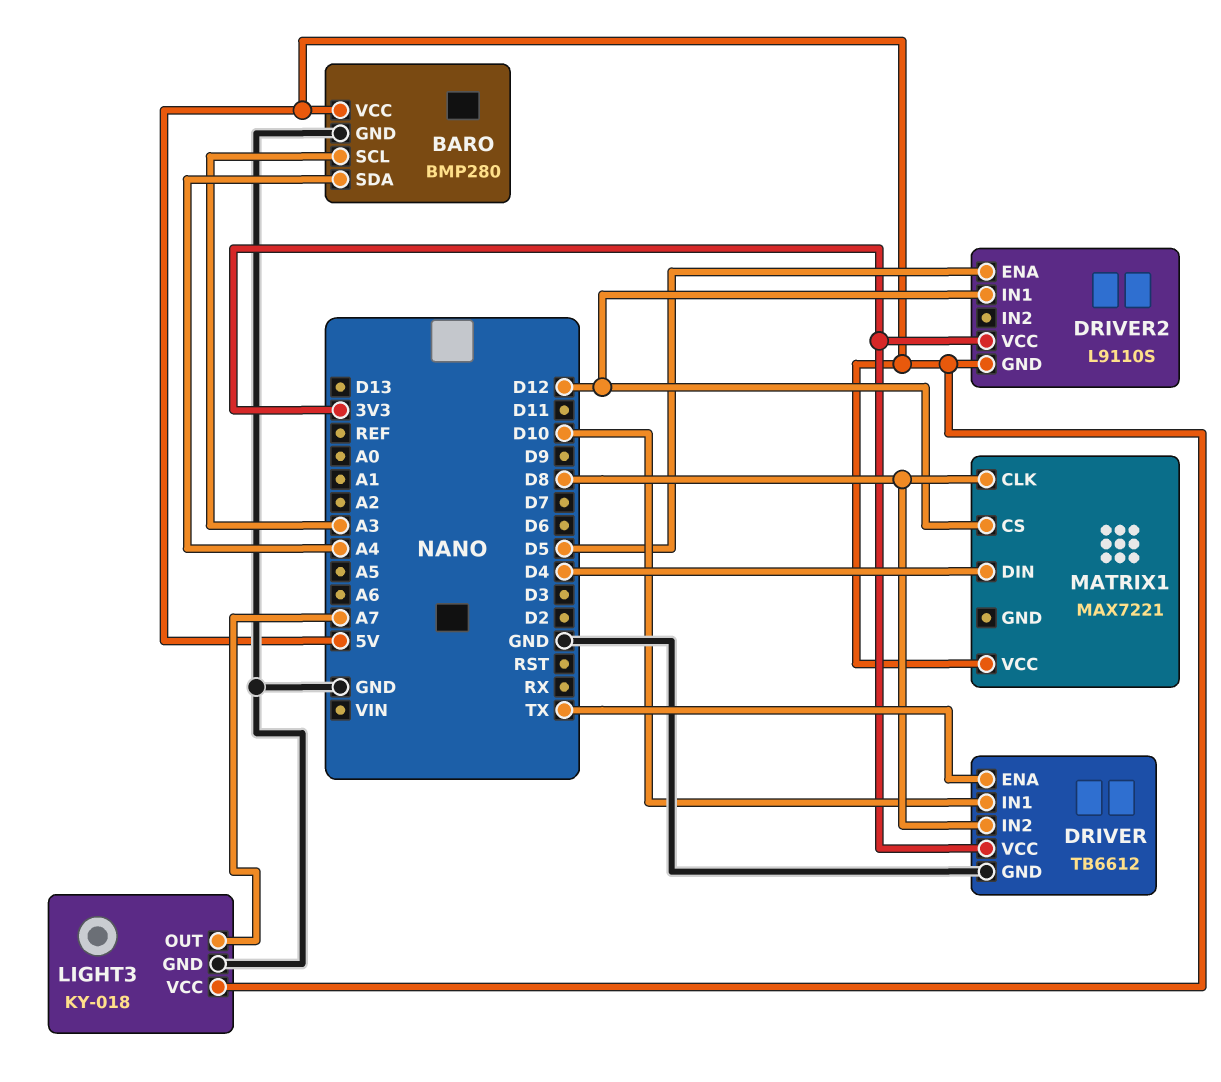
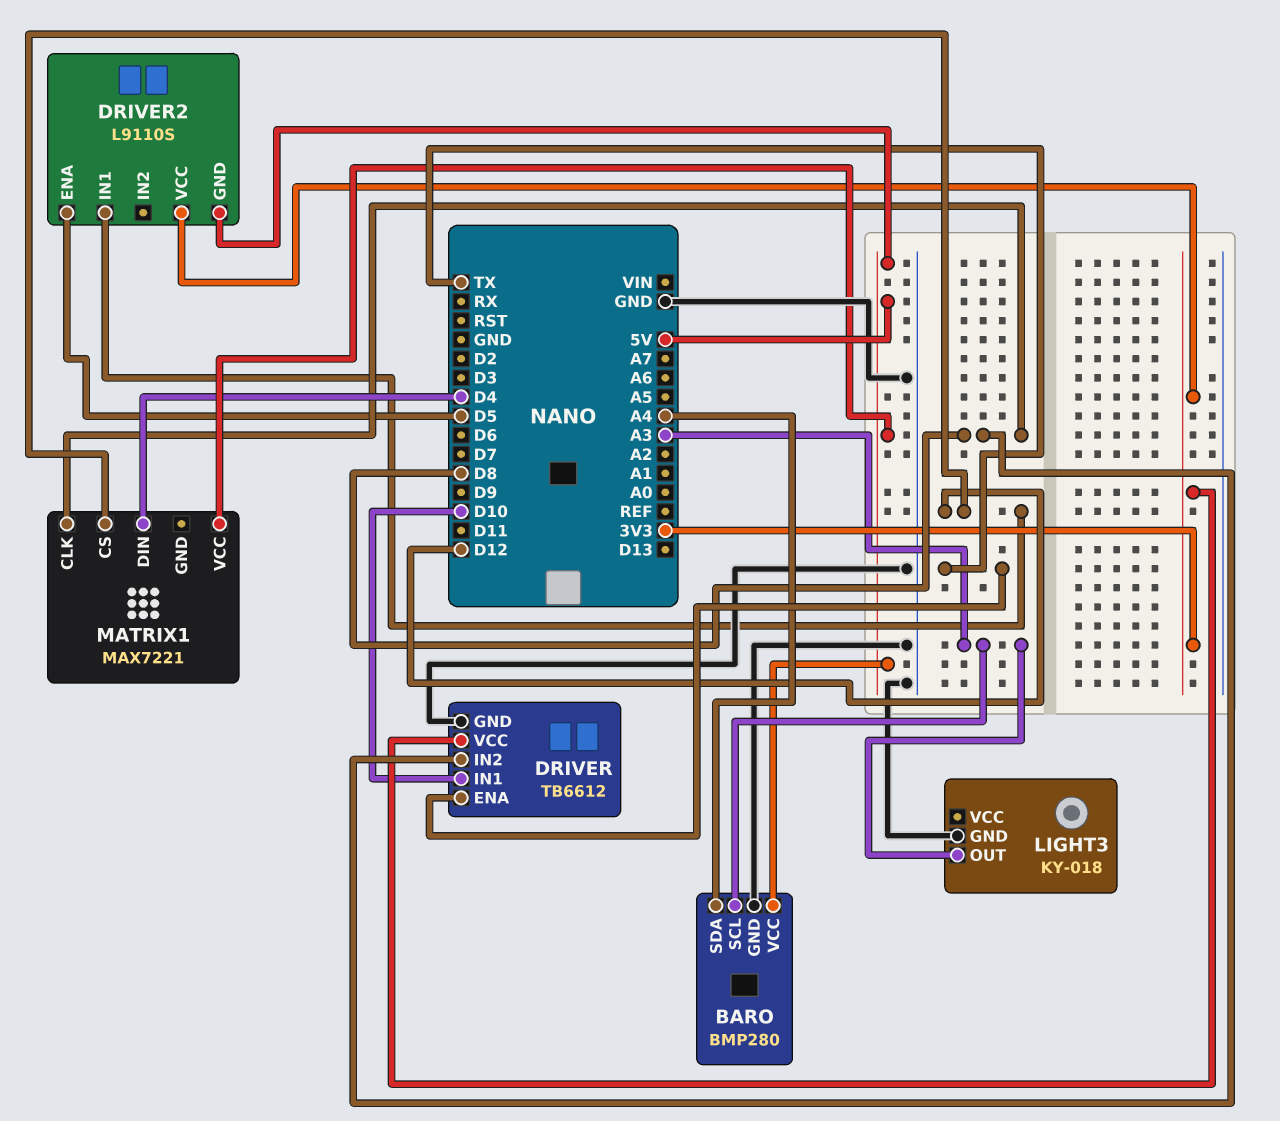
LIGHT3 pin OUT: A7 -> A3
LIGHT3 pin VCC: 5V -> none

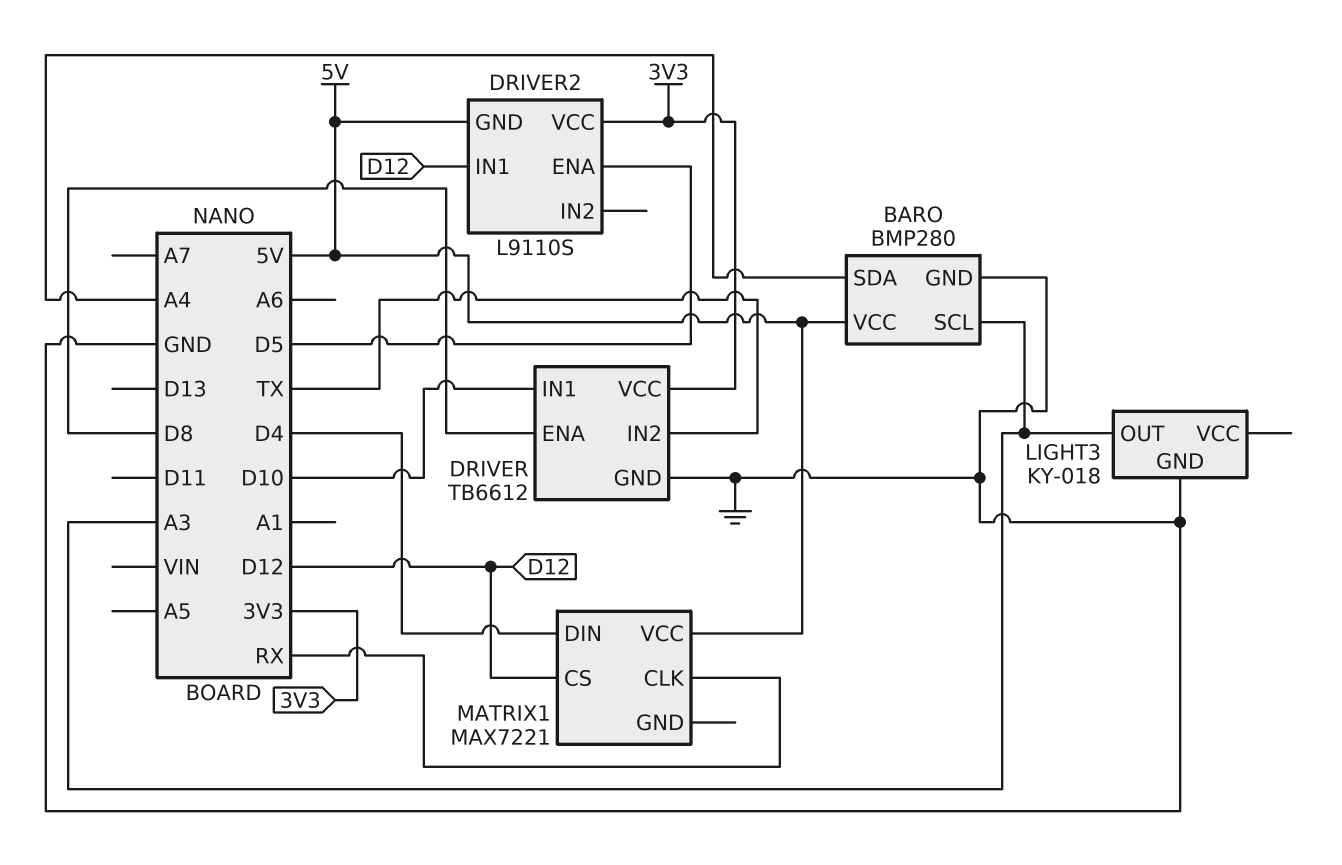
DRIVER pin ENA: TX -> D8
DRIVER pin IN2: D8 -> TX
MATRIX1 pin CLK: D8 -> RX

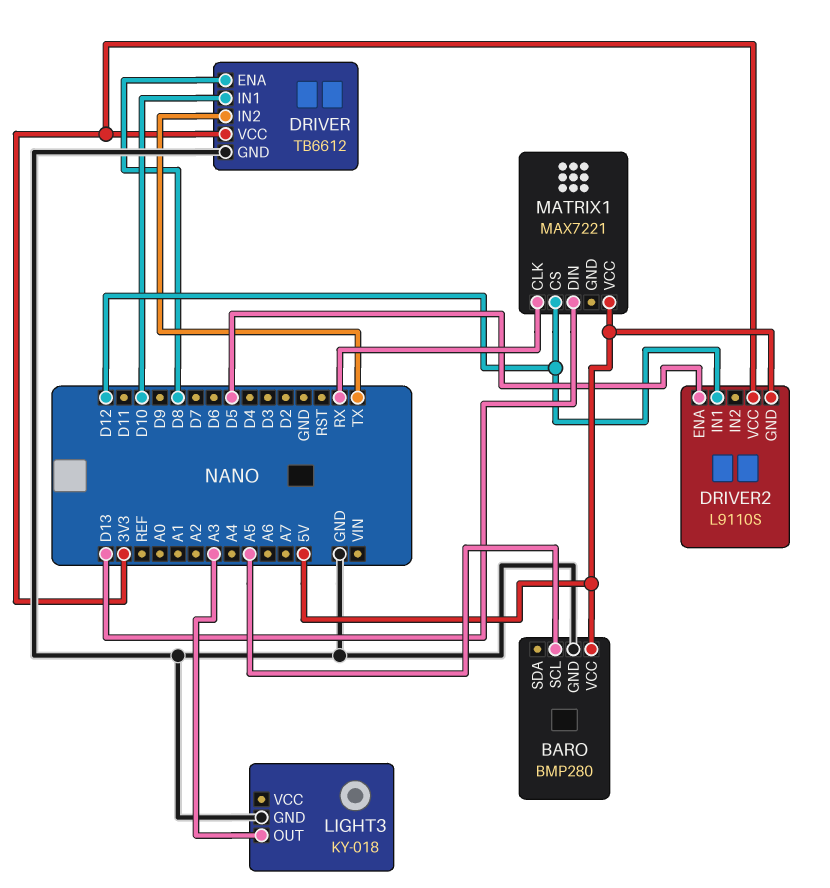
BARO pin SCL: A3 -> A5
BARO pin SDA: A4 -> none
MATRIX1 pin DIN: D4 -> D13

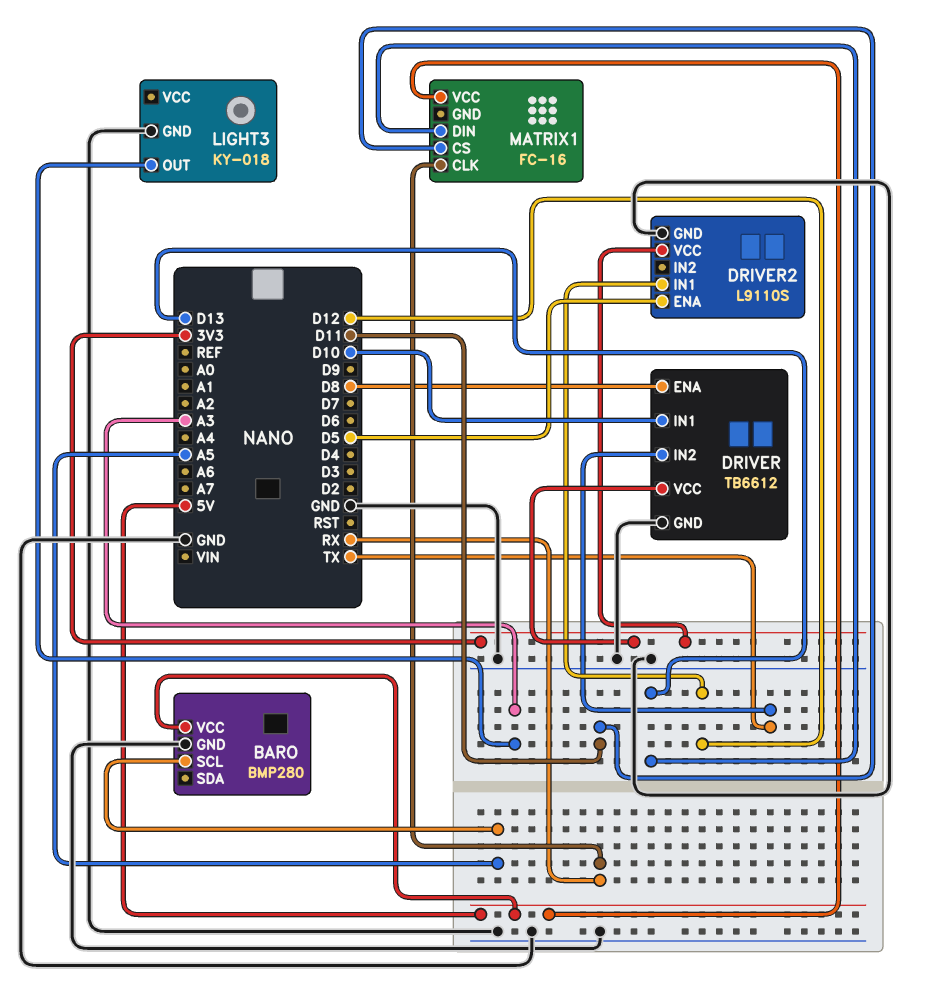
DRIVER2 pin GND: 5V -> GND
MATRIX1: MAX7221 -> FC-16
MATRIX1 pin CS: D12 -> D11

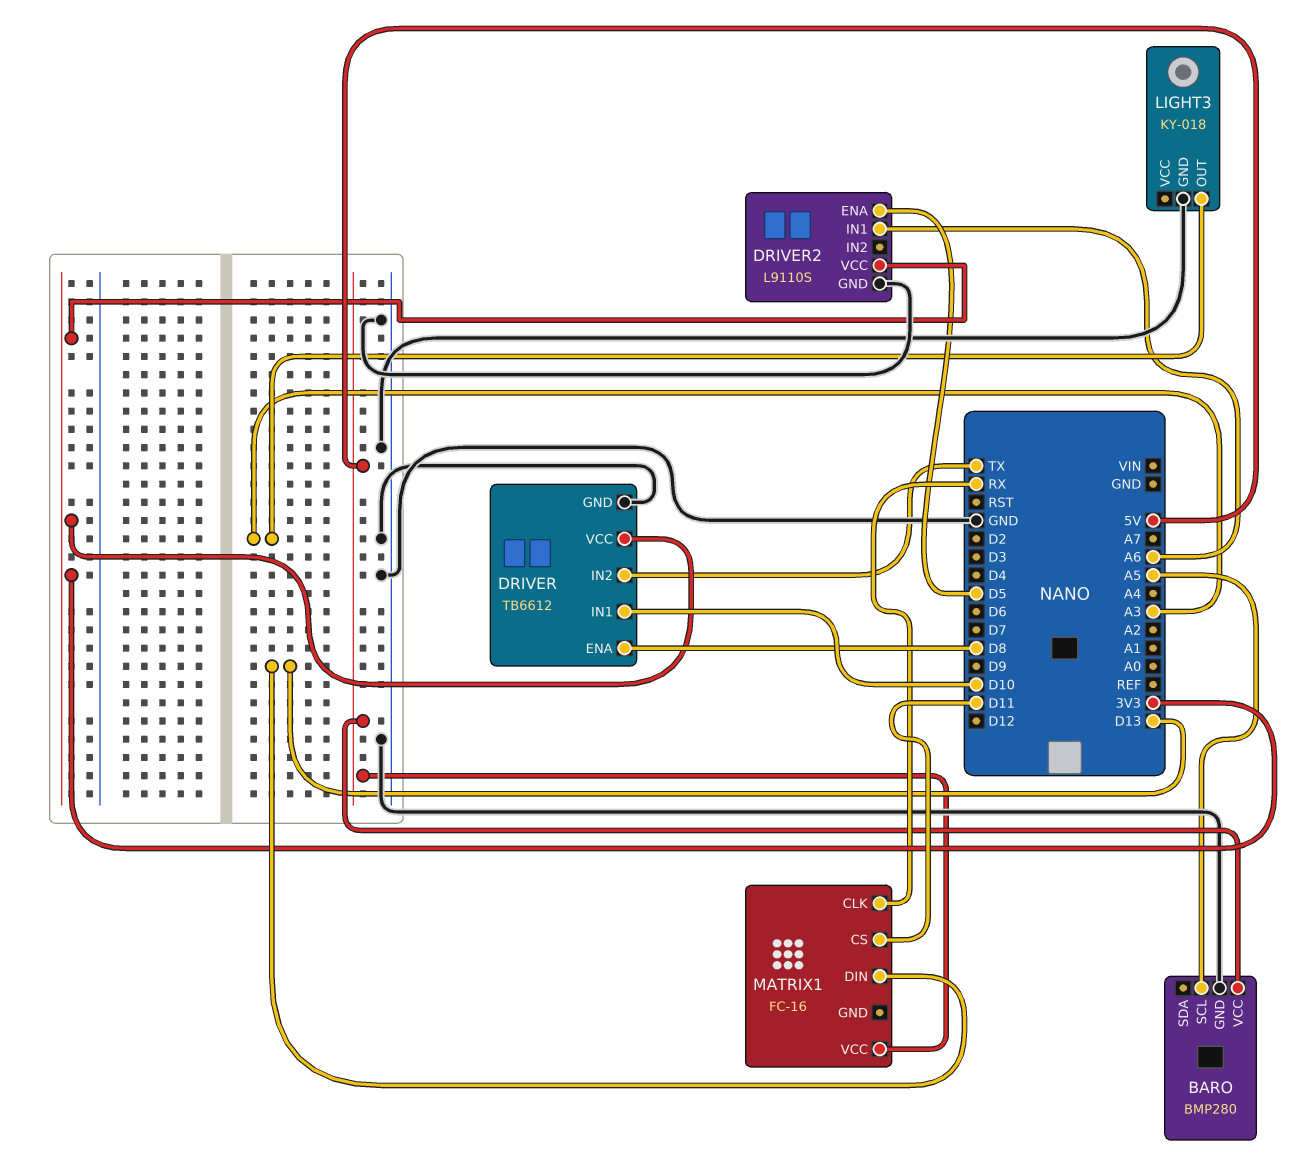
DRIVER2 pin IN1: D12 -> A6

